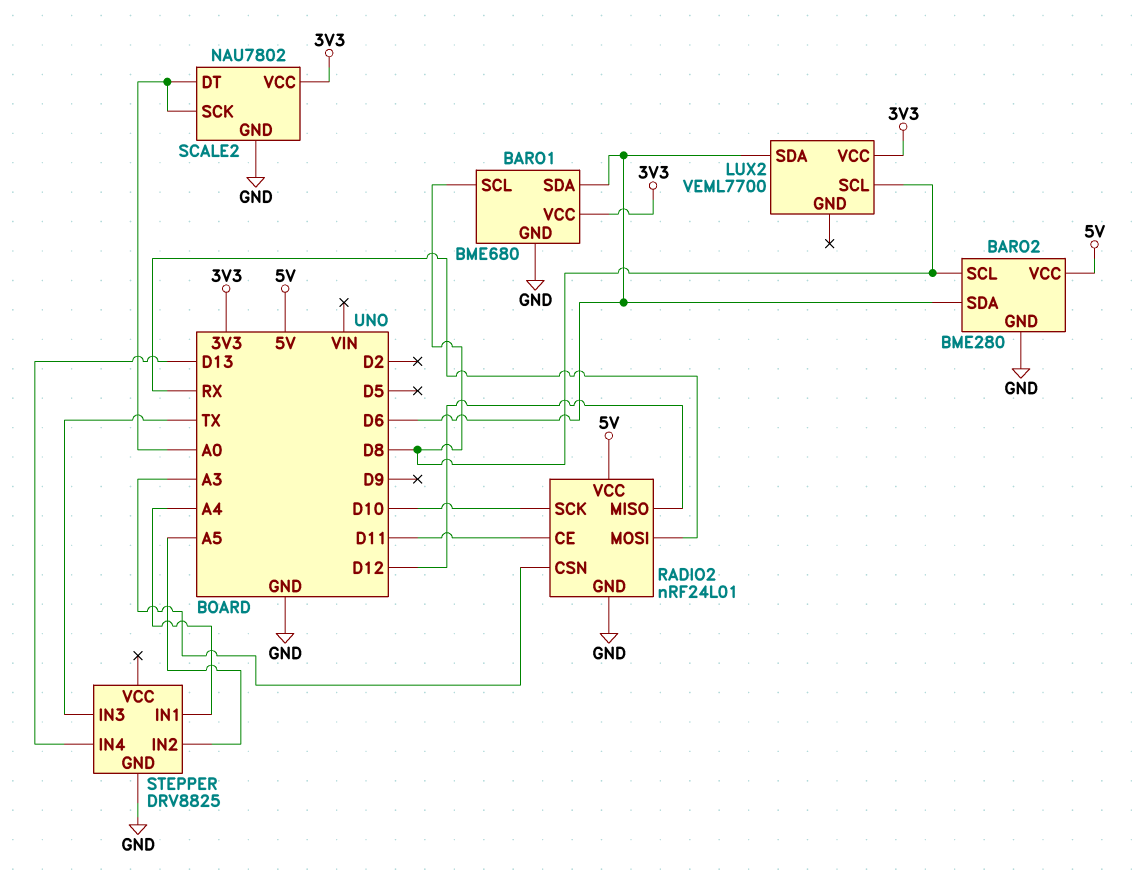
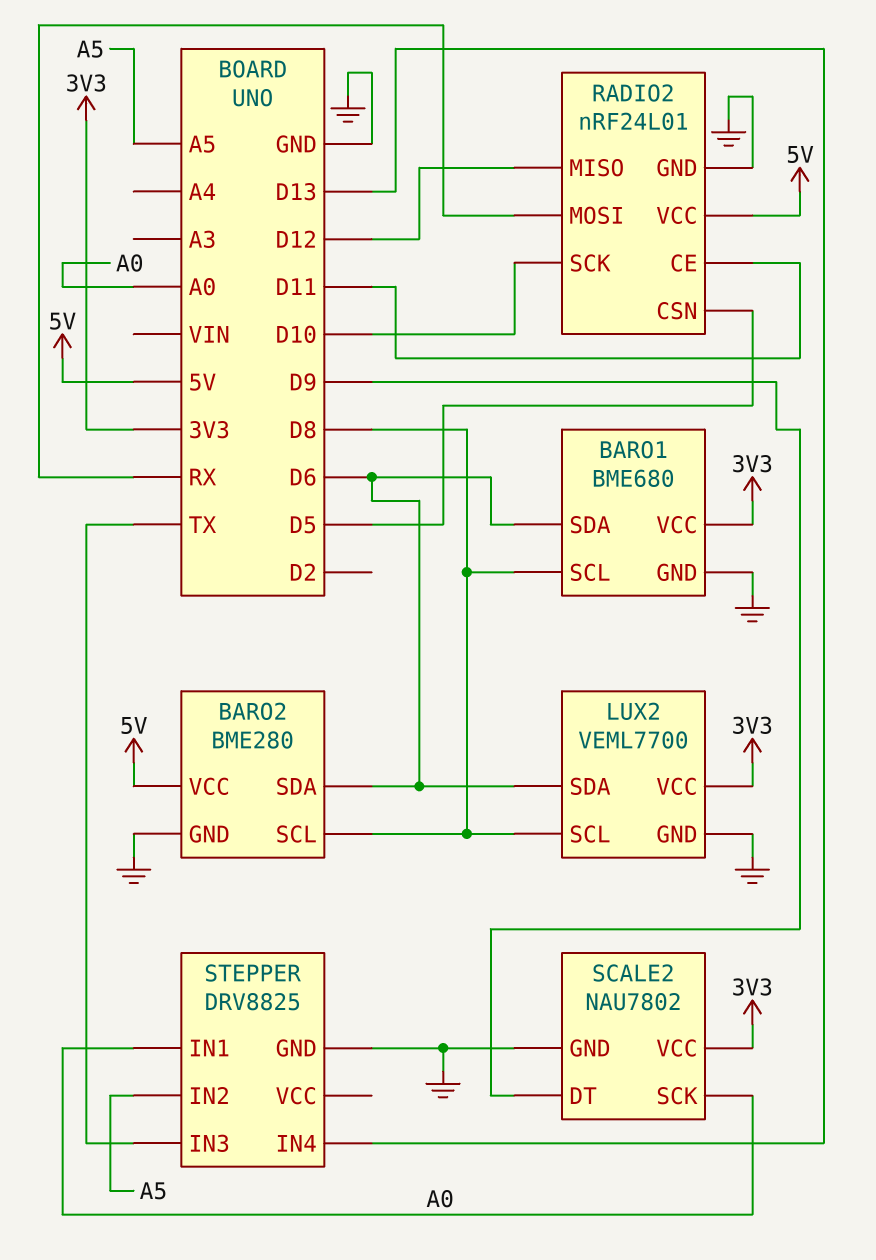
LUX2 pin GND: none -> GND
RADIO2 pin CSN: A3 -> D5
SCALE2 pin DT: A0 -> D9
STEPPER pin IN1: A4 -> A0

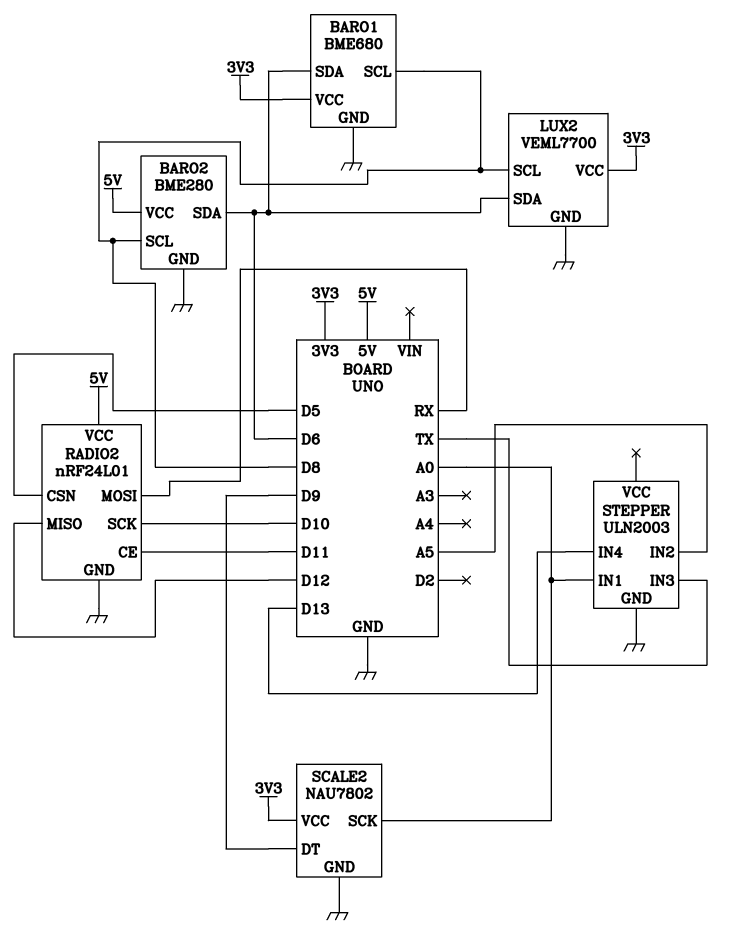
STEPPER: DRV8825 -> ULN2003

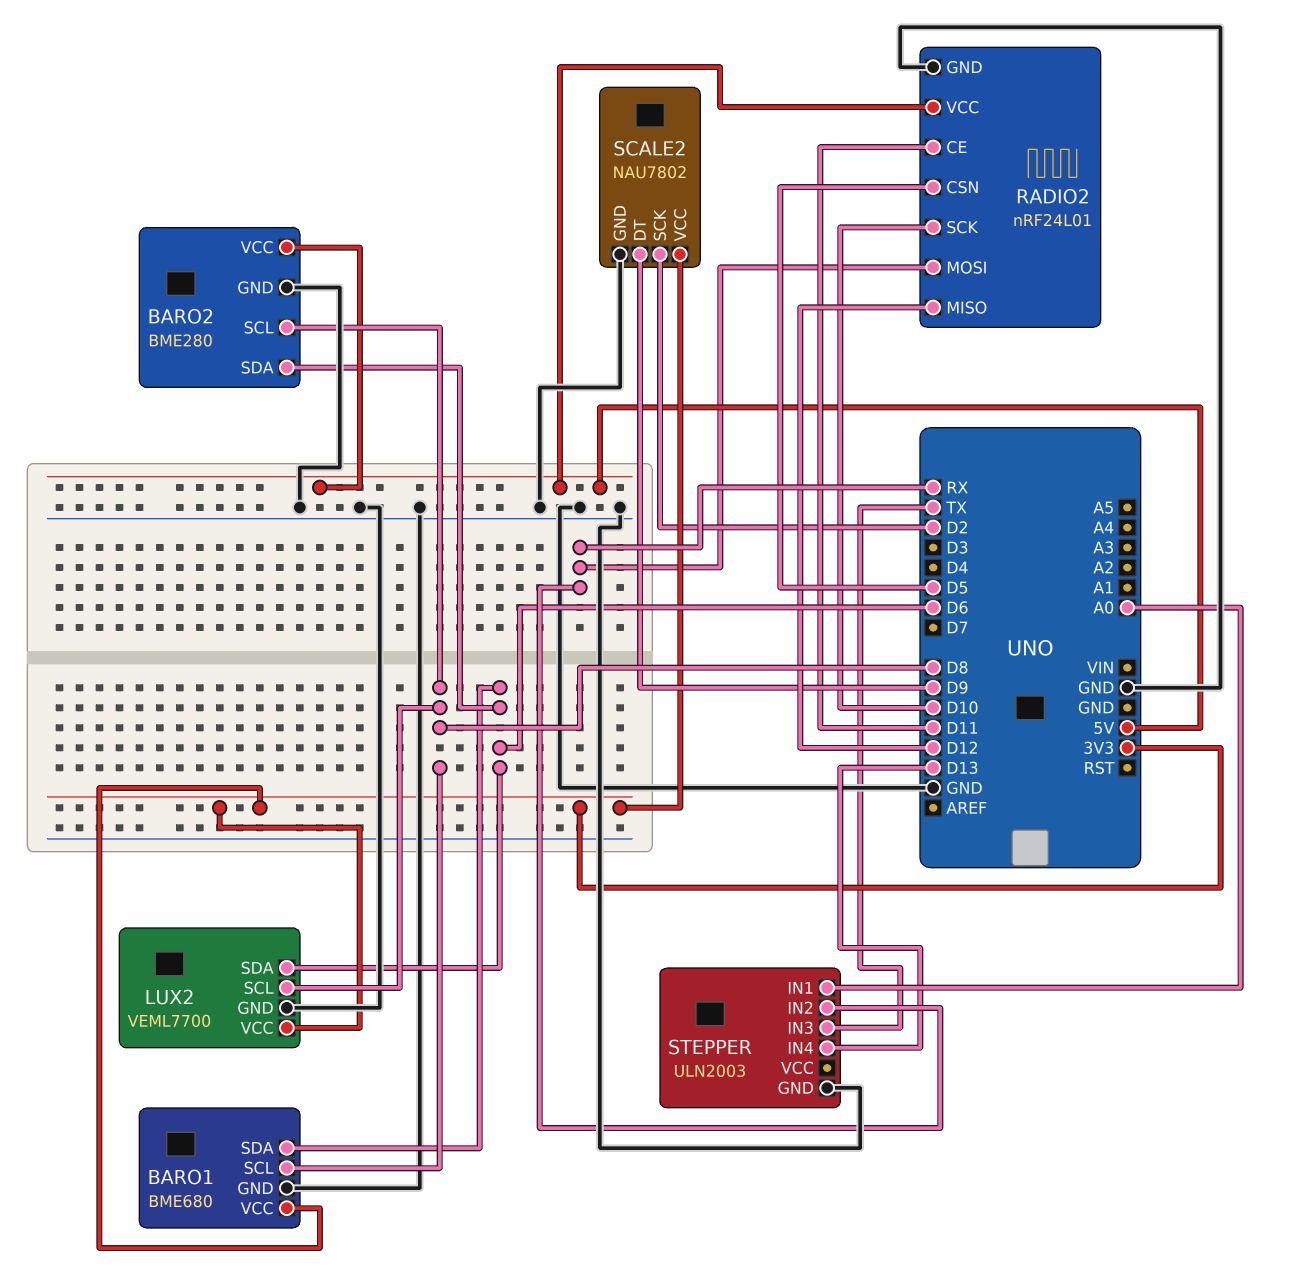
SCALE2 pin SCK: A0 -> D2
STEPPER pin IN2: A5 -> RX

